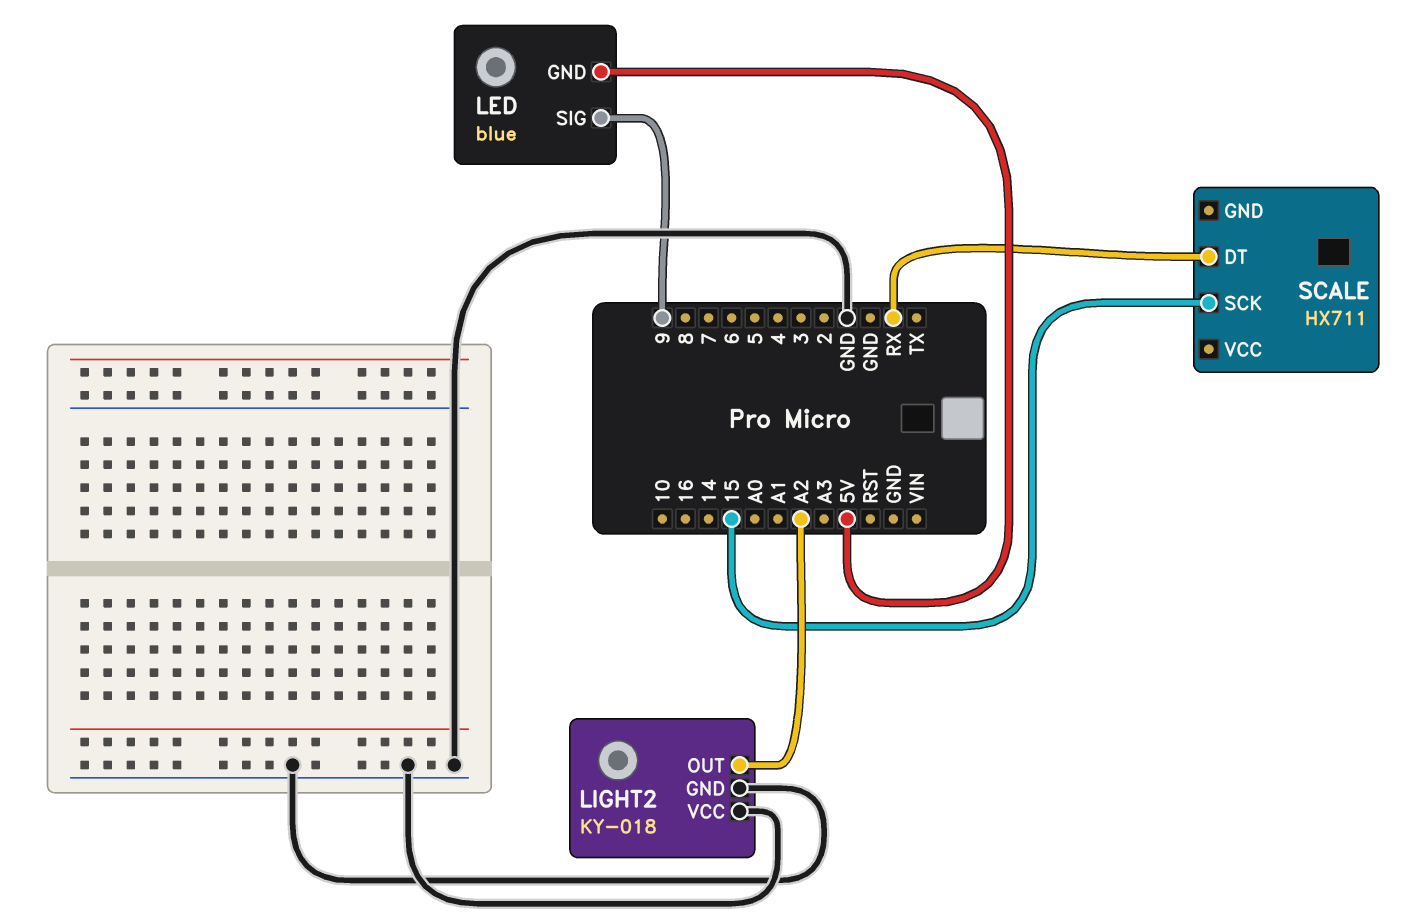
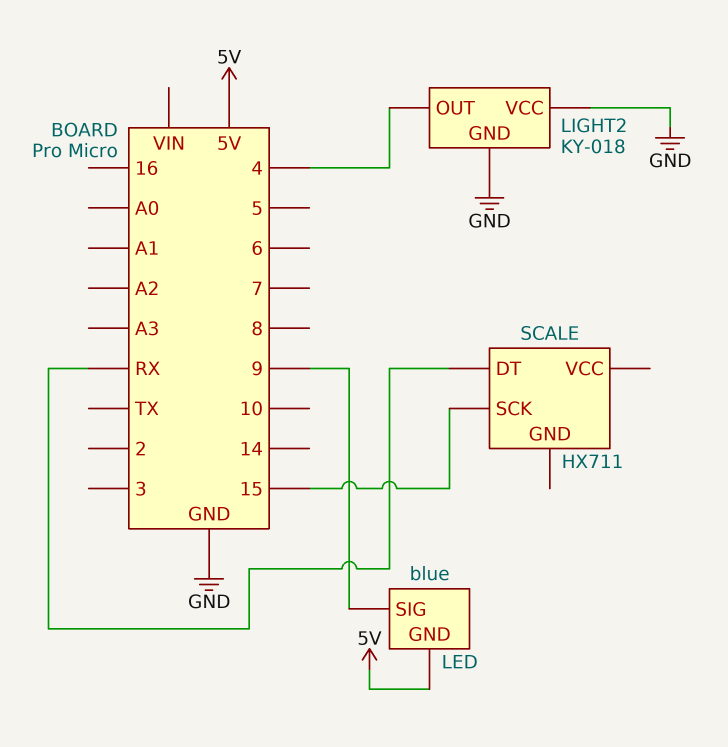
LIGHT2 pin OUT: A2 -> 4

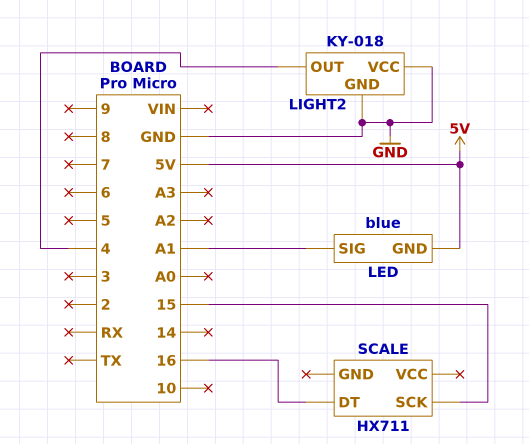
LED pin SIG: 9 -> A1
SCALE pin DT: RX -> 16

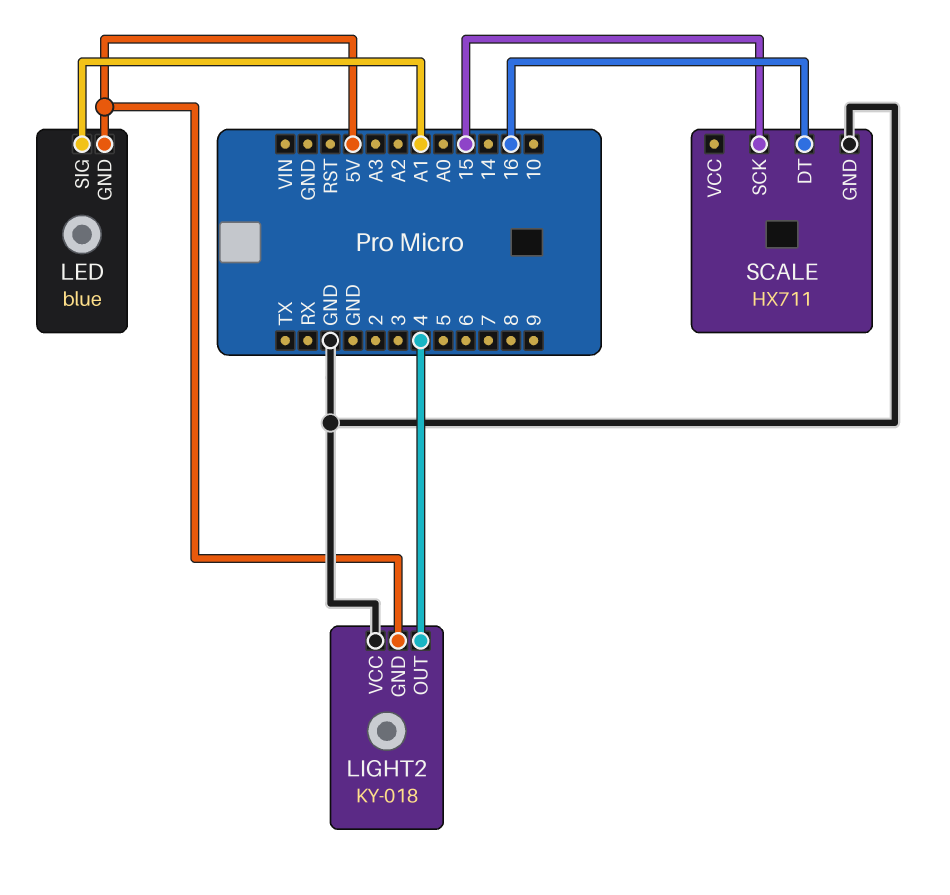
LIGHT2 pin GND: GND -> 5V
SCALE pin GND: none -> GND

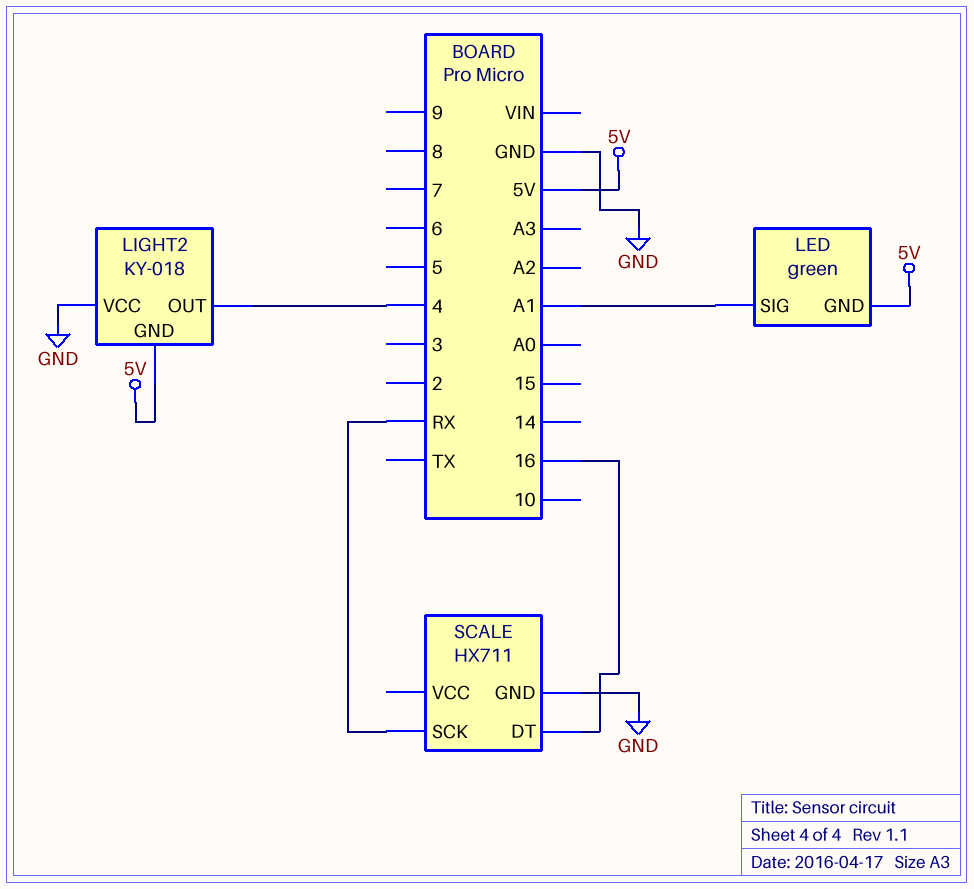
LED: blue -> green
SCALE pin SCK: 15 -> RX

